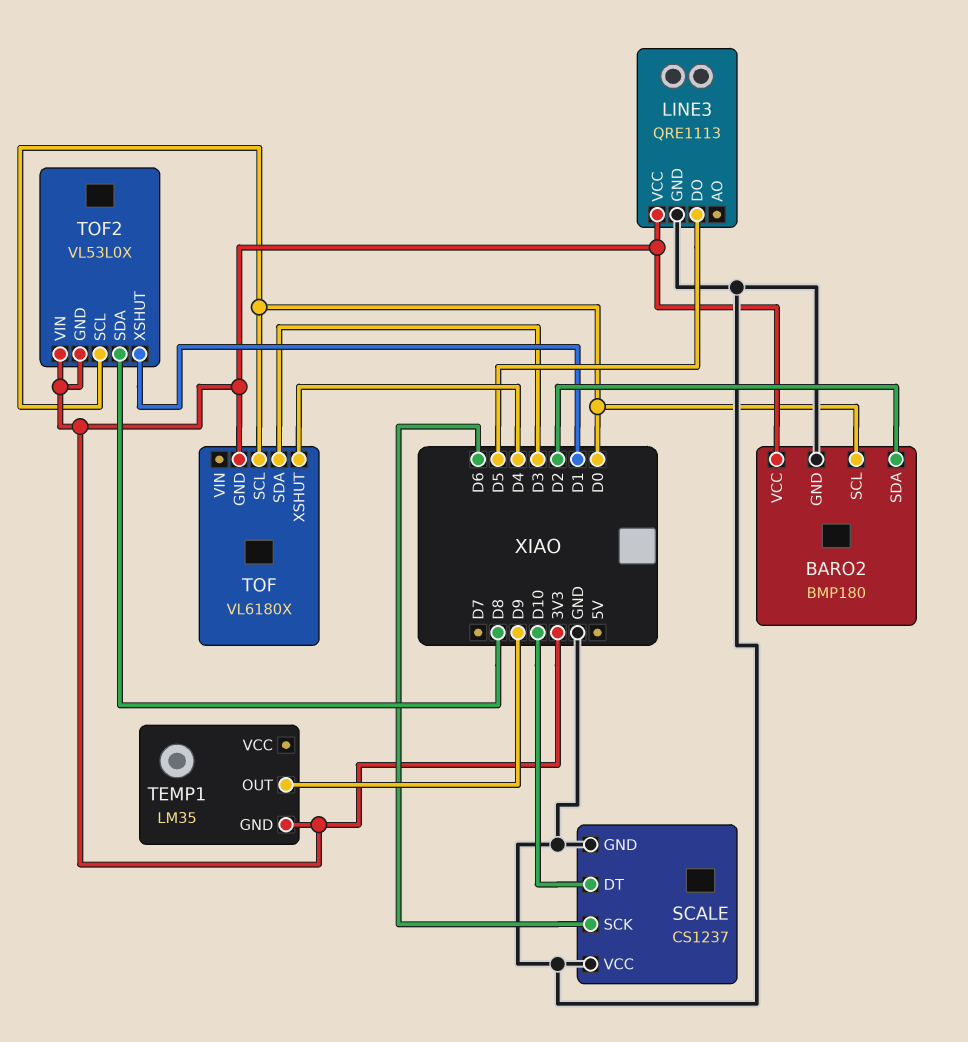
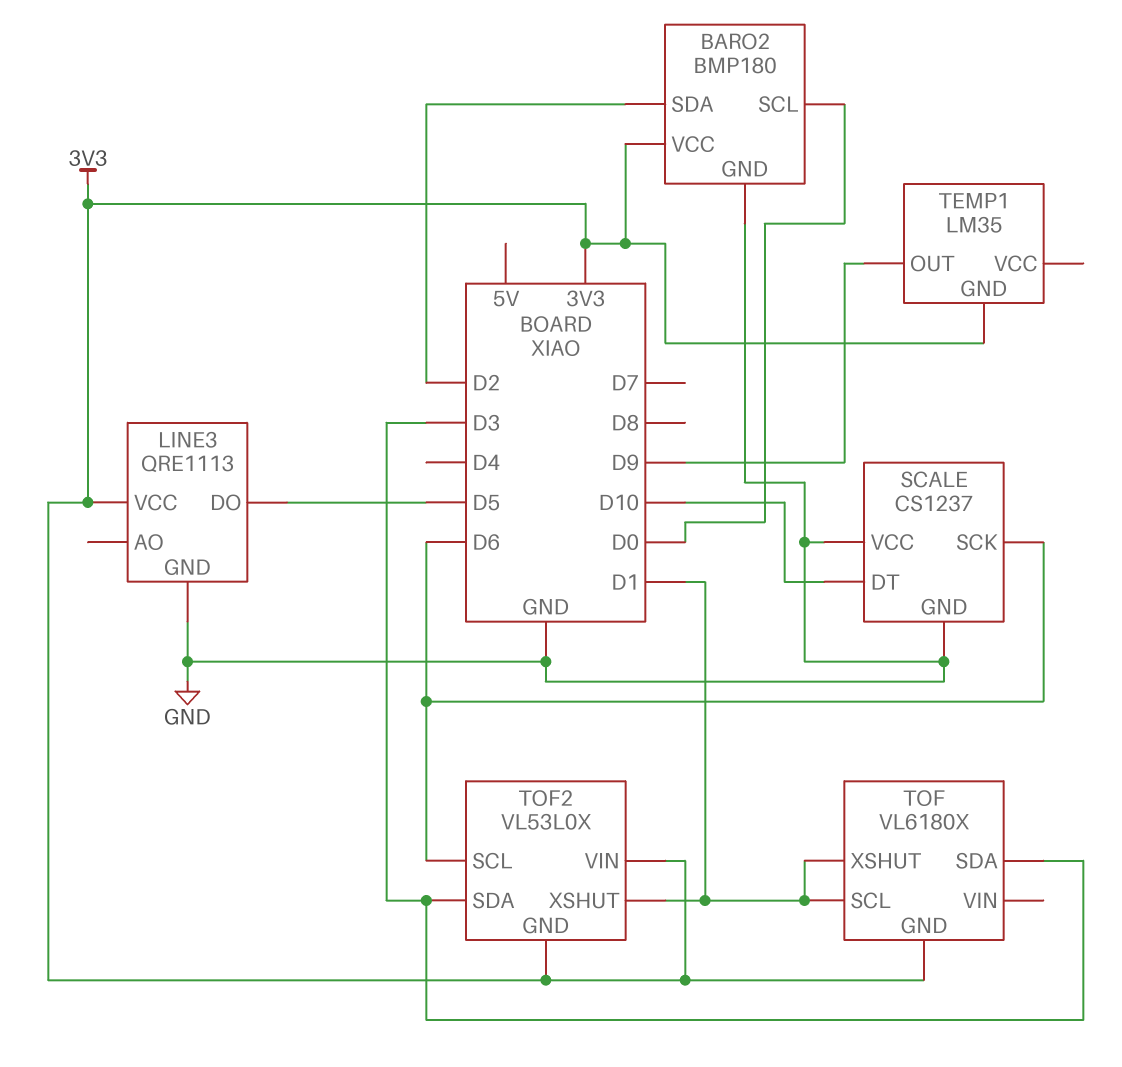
TOF pin SCL: D0 -> D1
TOF pin XSHUT: D4 -> D1
TOF2 pin SCL: D0 -> D6
TOF2 pin SDA: D8 -> D3

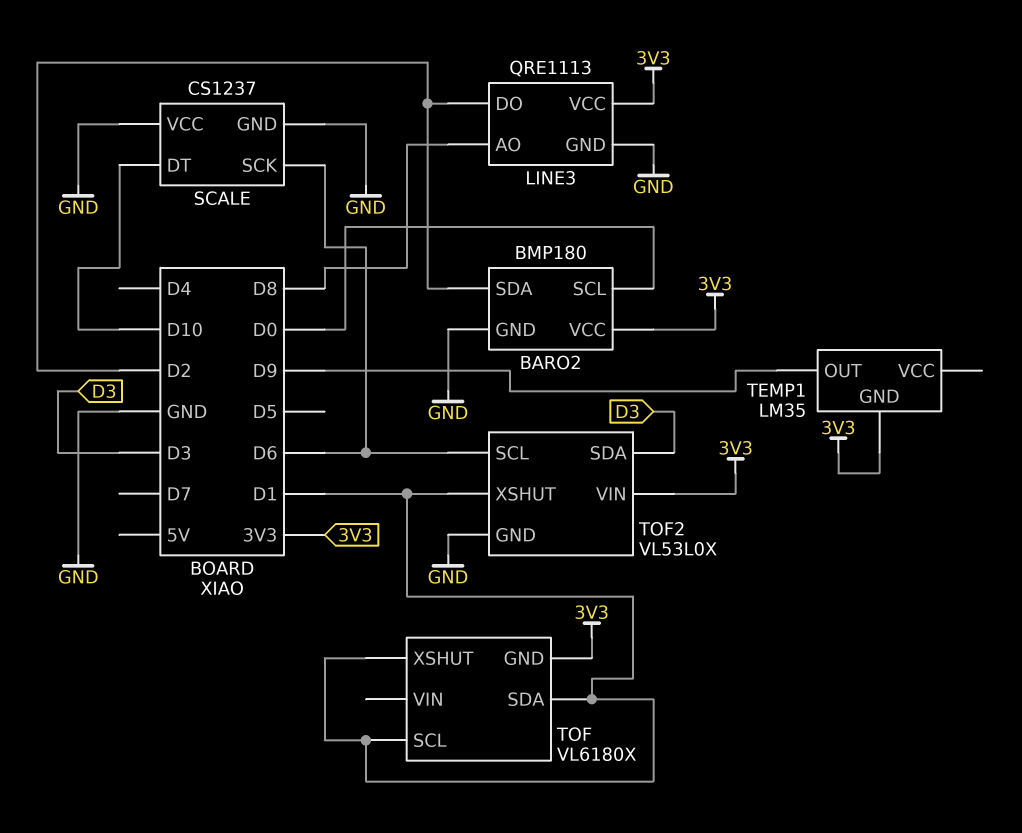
LINE3 pin AO: none -> D8
LINE3 pin DO: D5 -> D2
TOF pin SDA: D3 -> D1
TOF2 pin GND: 3V3 -> GND

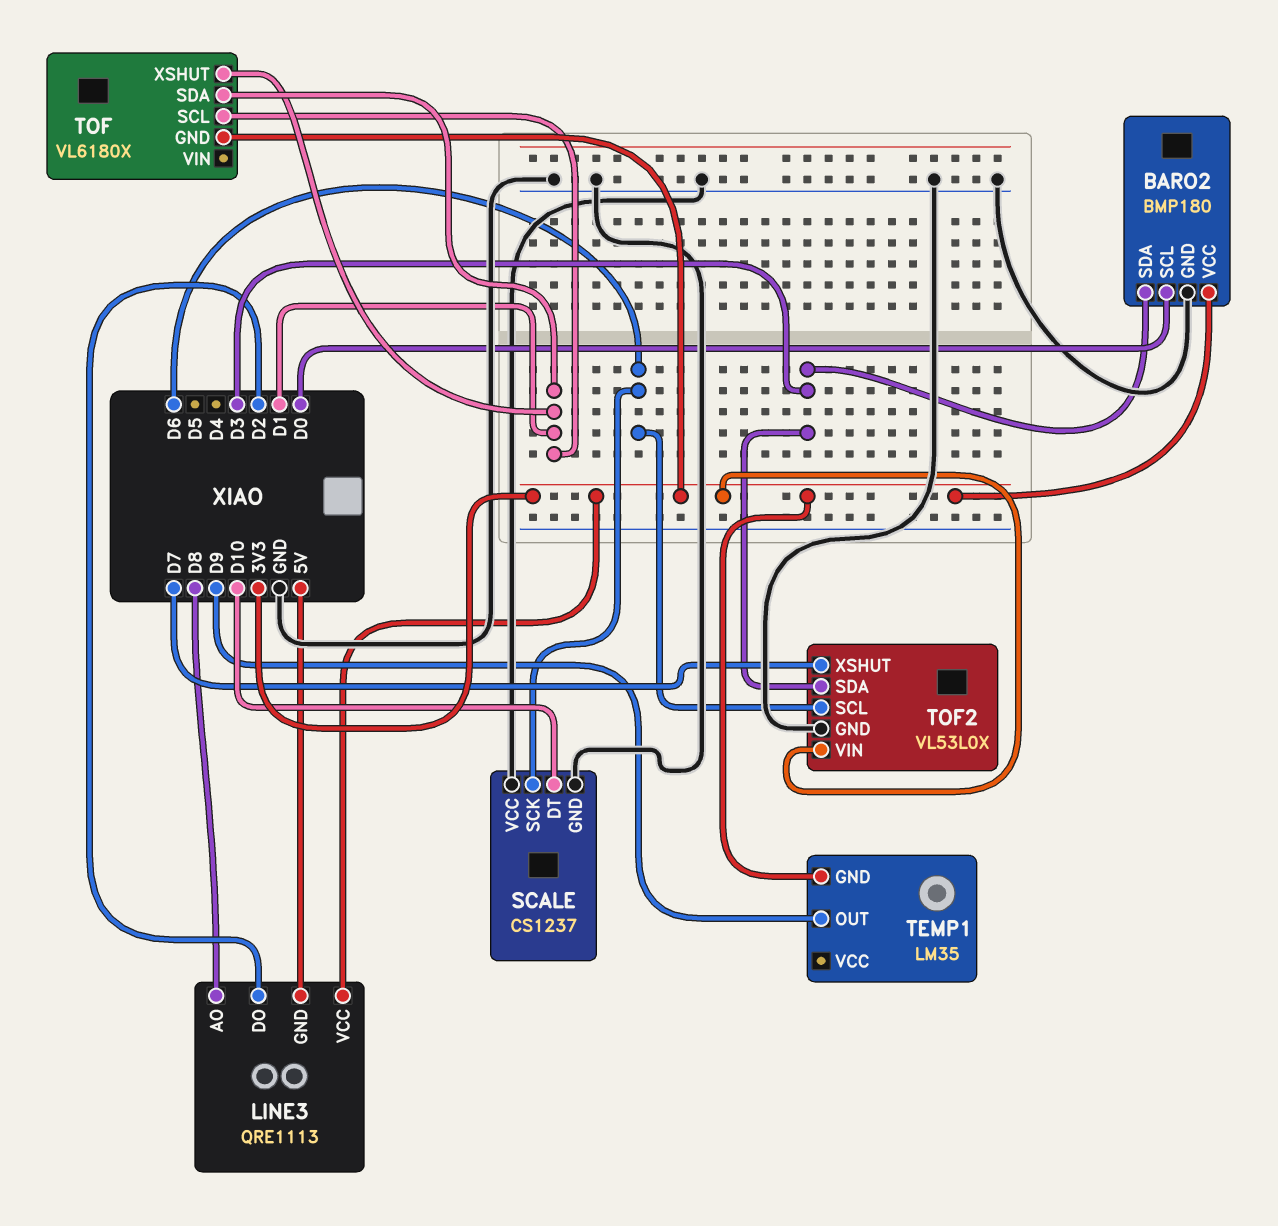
BARO2 pin SDA: D2 -> D3
LINE3 pin GND: GND -> 5V
TOF2 pin XSHUT: D1 -> D7

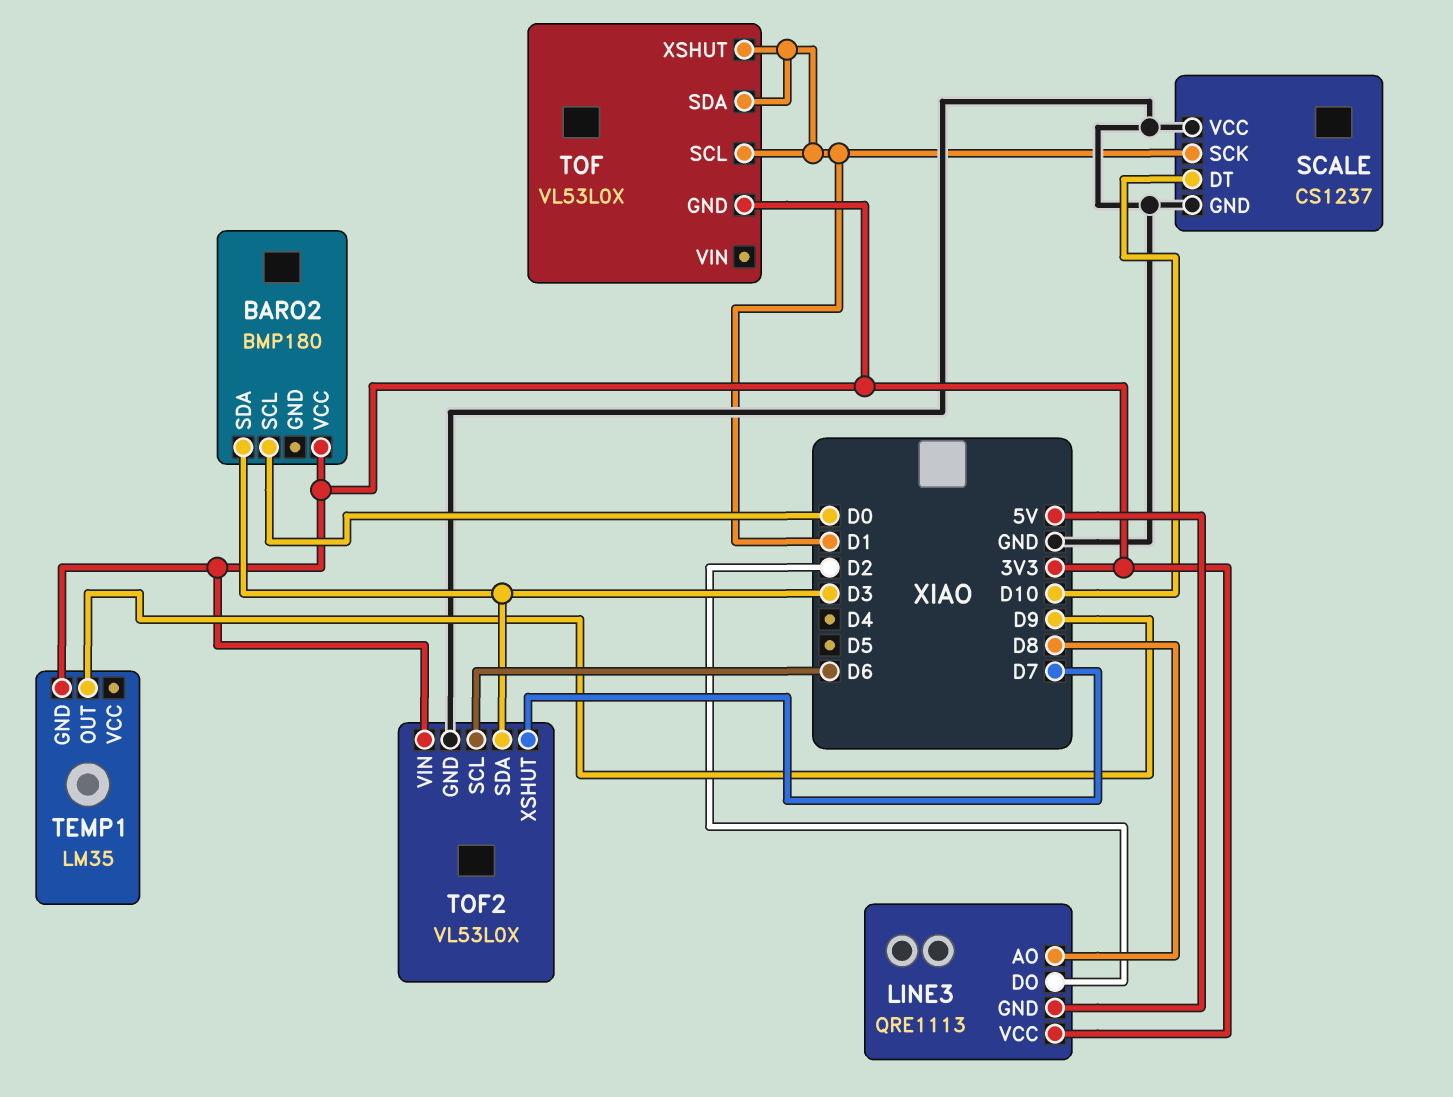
BARO2 pin GND: GND -> none
SCALE pin SCK: D6 -> D1
TOF: VL6180X -> VL53L0X

